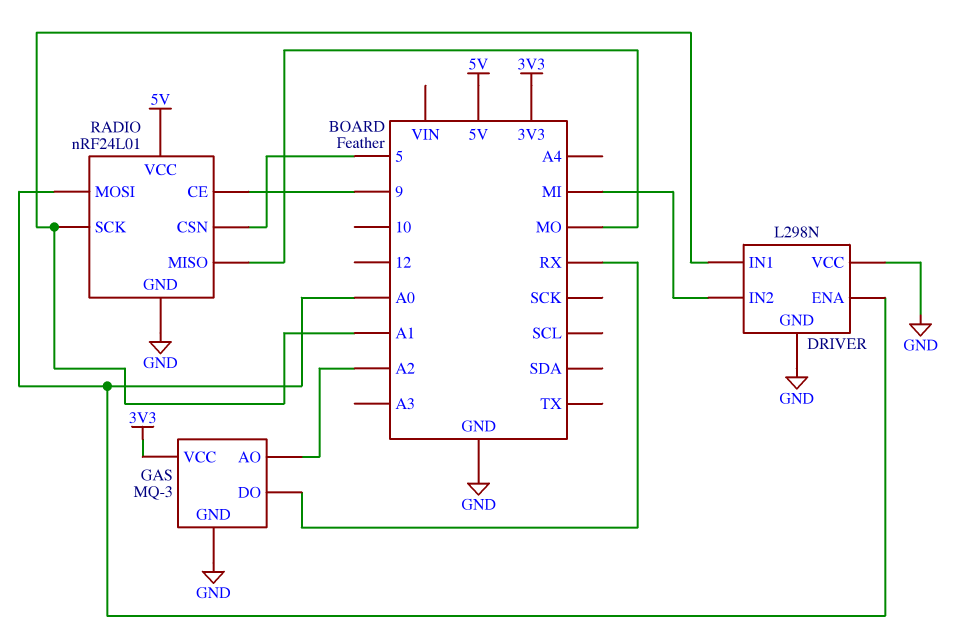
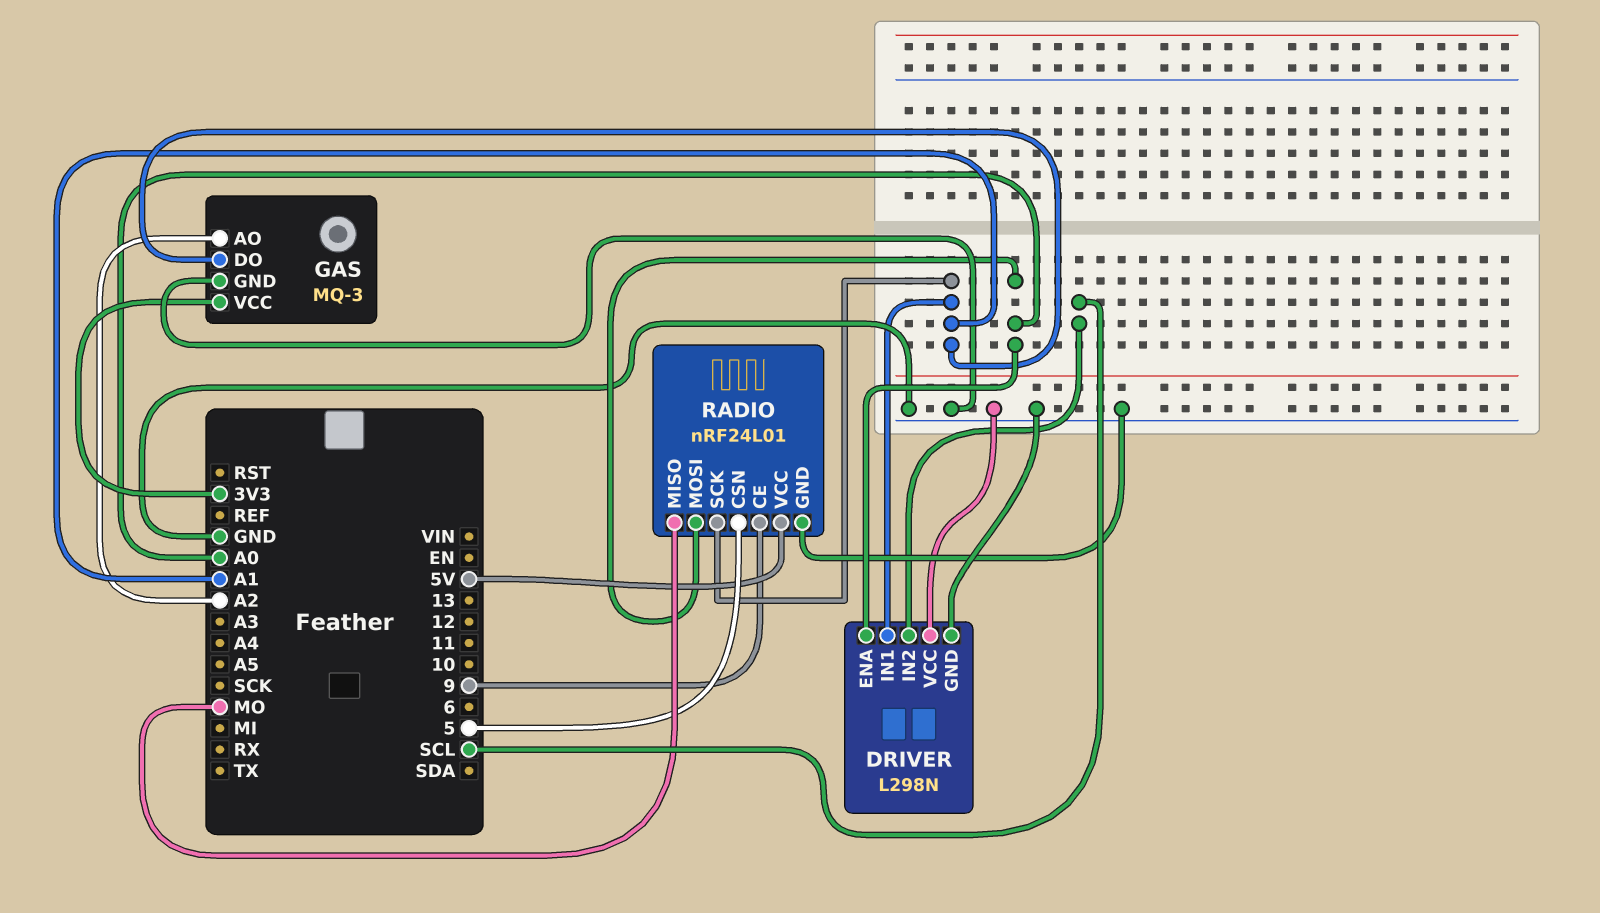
DRIVER pin IN2: MI -> SCL
GAS pin DO: RX -> A1

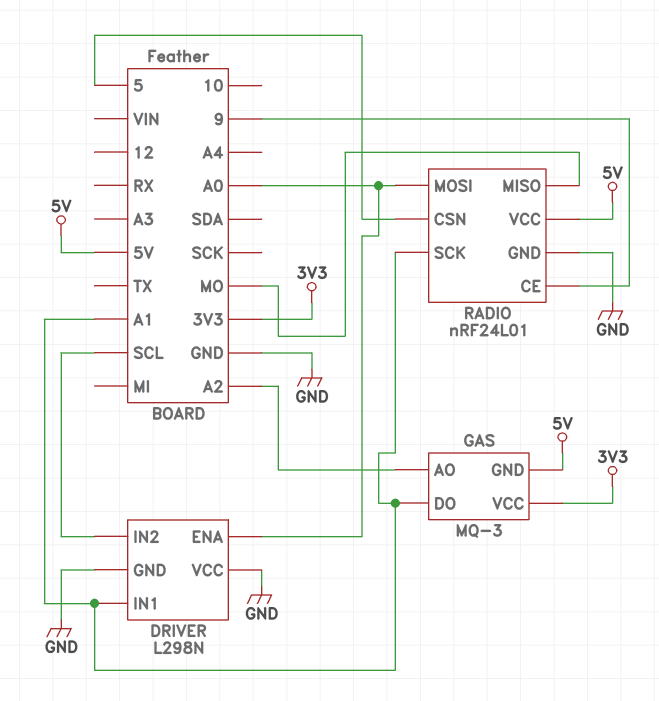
GAS pin GND: GND -> 5V

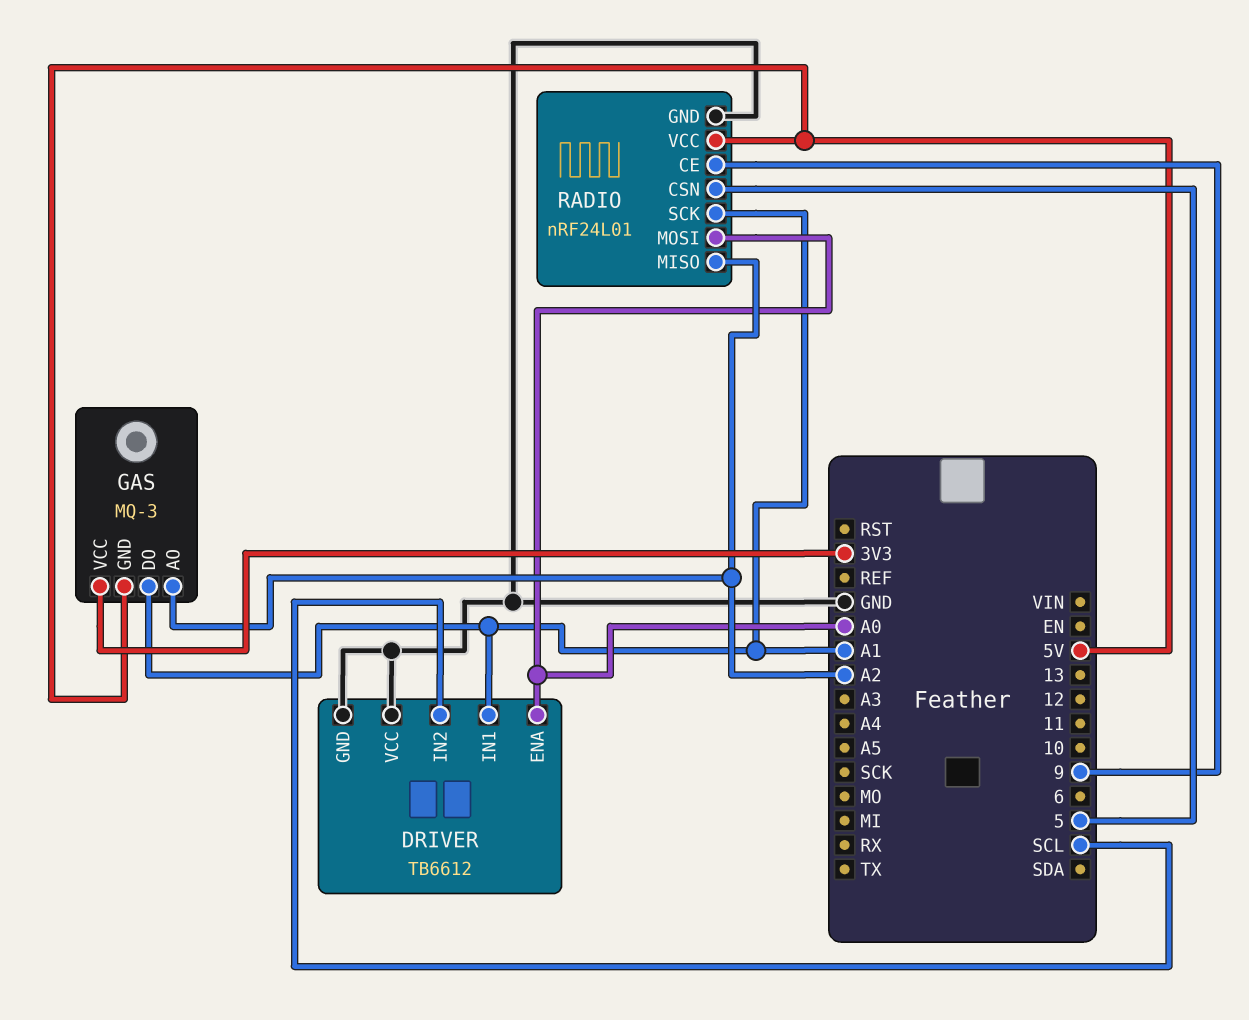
DRIVER: L298N -> TB6612
RADIO pin MISO: MO -> A2

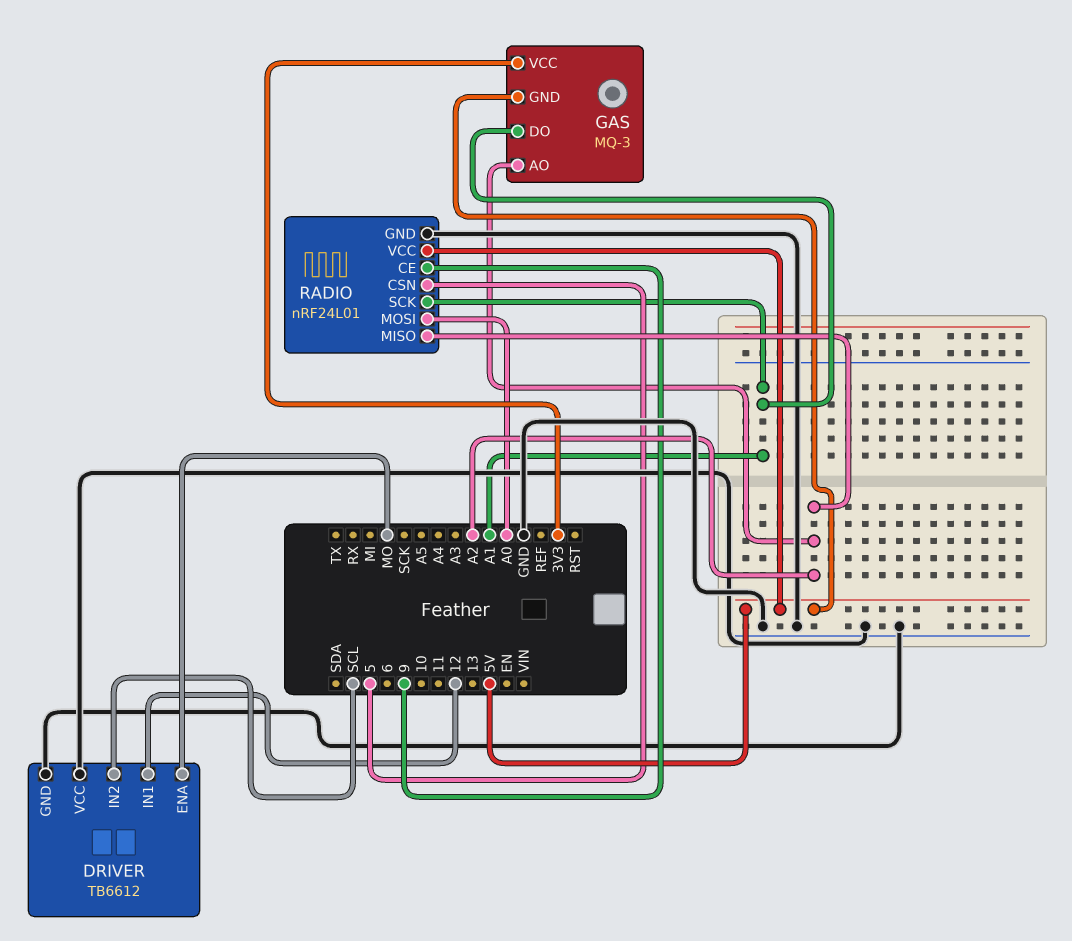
DRIVER pin ENA: A0 -> MO
DRIVER pin IN1: A1 -> 12

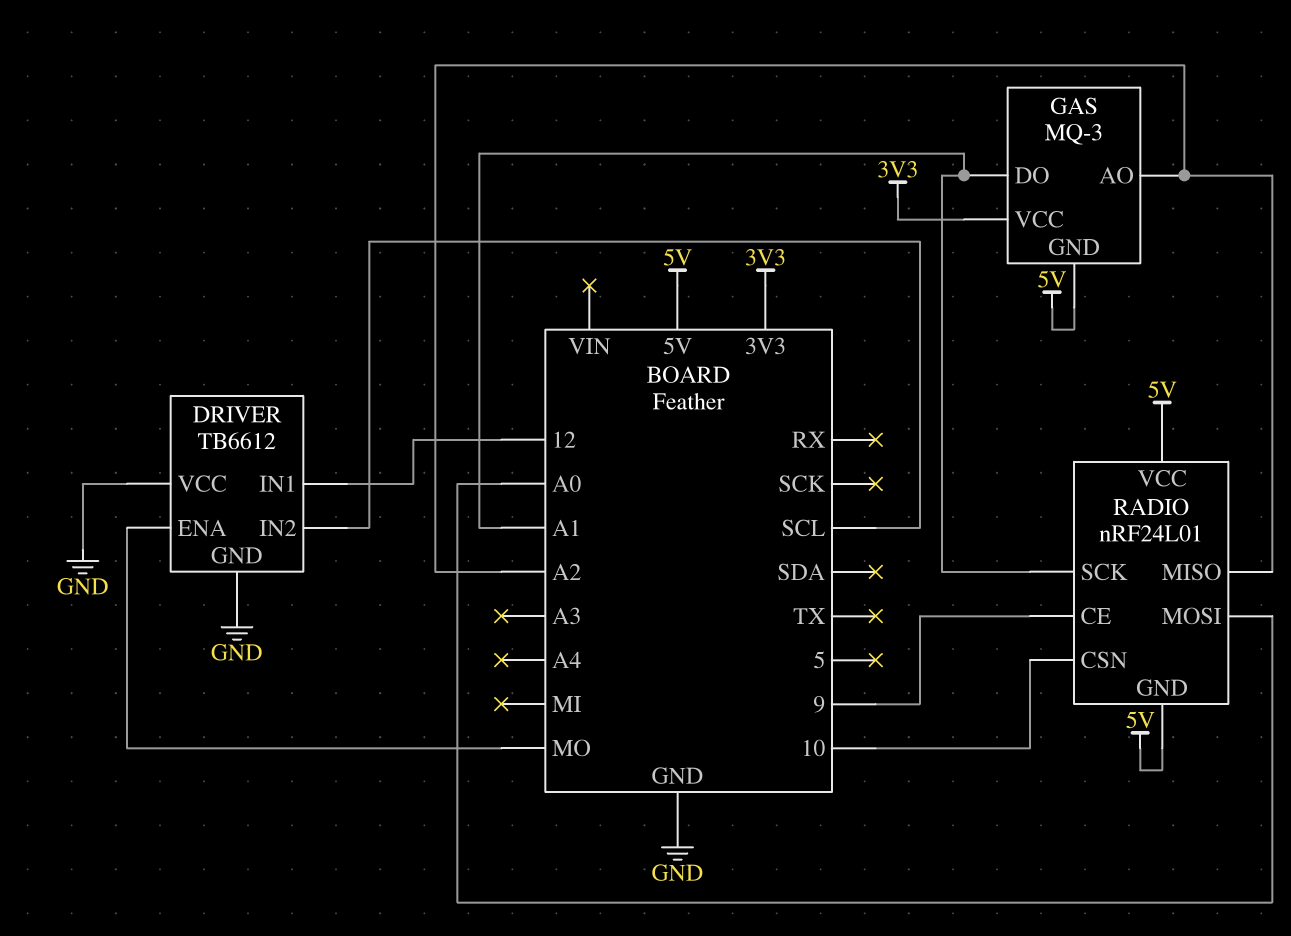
RADIO pin CSN: 5 -> 10
RADIO pin GND: GND -> 5V

